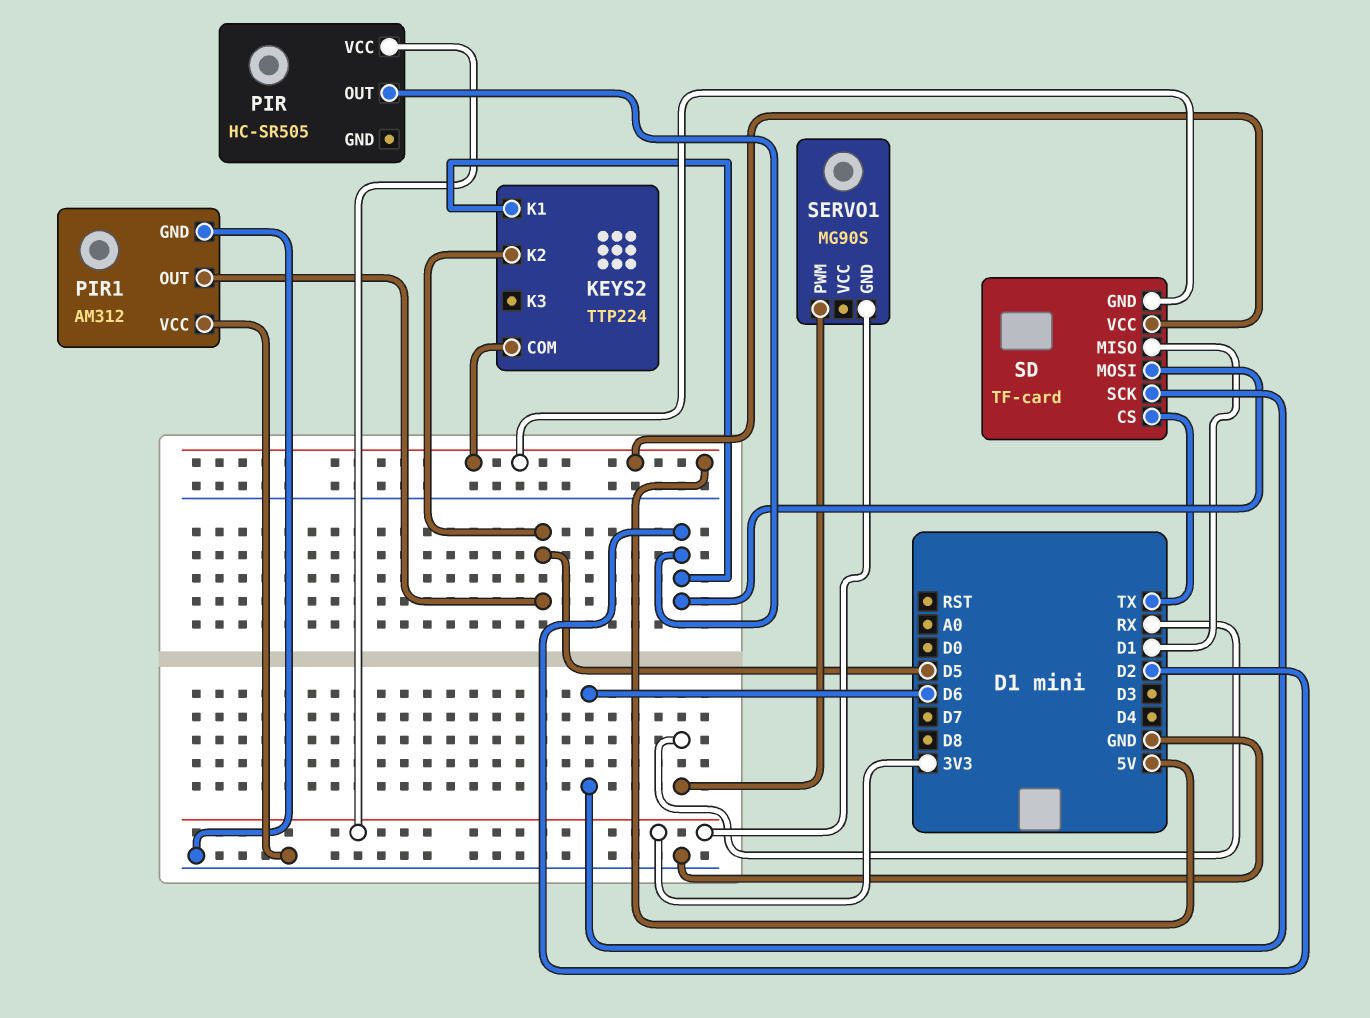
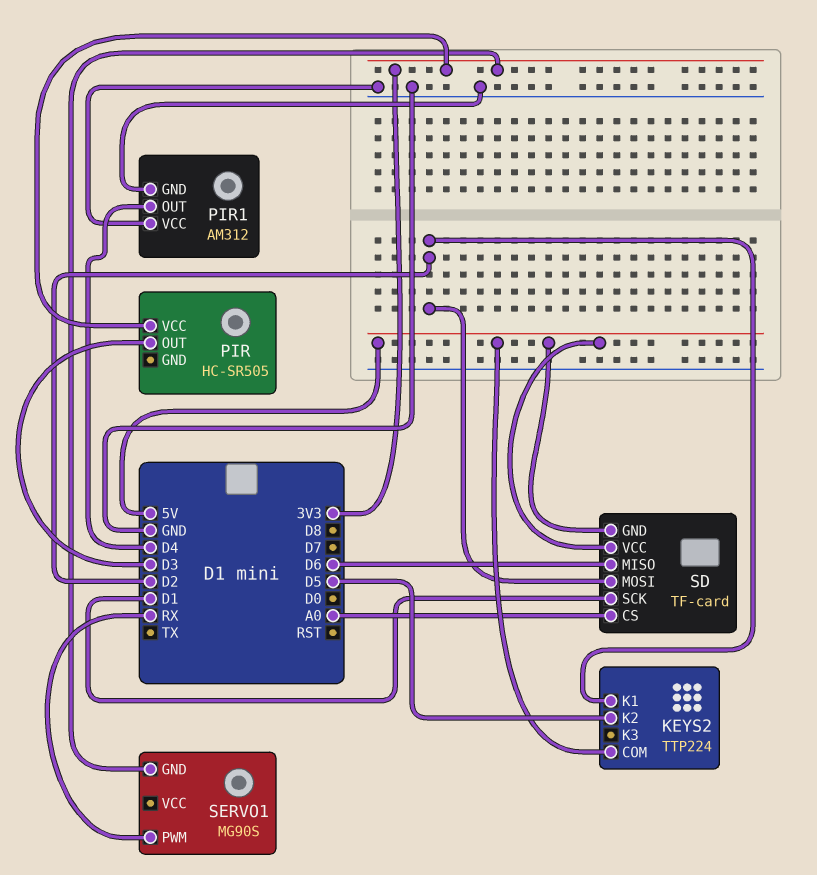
PIR pin OUT: D2 -> D3
PIR1 pin OUT: D5 -> D4
SD pin CS: TX -> A0
SD pin MISO: D1 -> D6
SD pin SCK: D6 -> D1

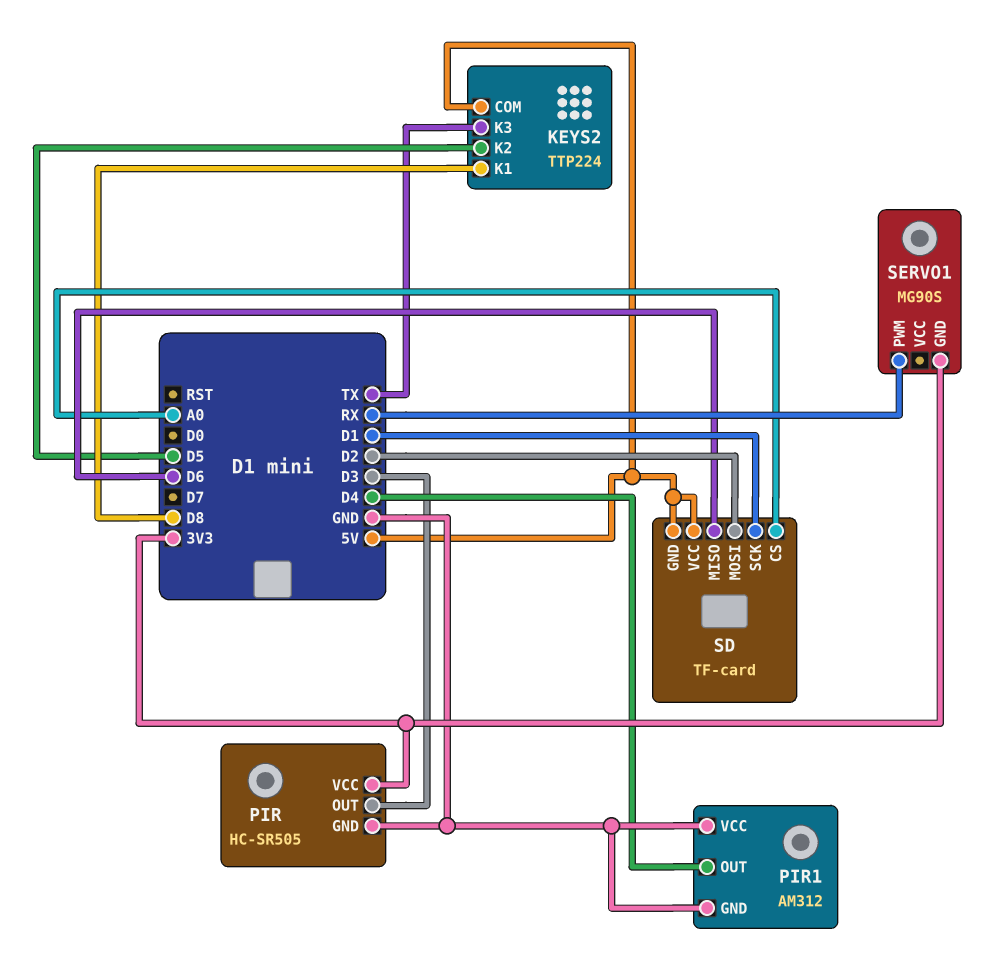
KEYS2 pin K1: D2 -> D8
KEYS2 pin K3: none -> TX
PIR pin GND: none -> GND

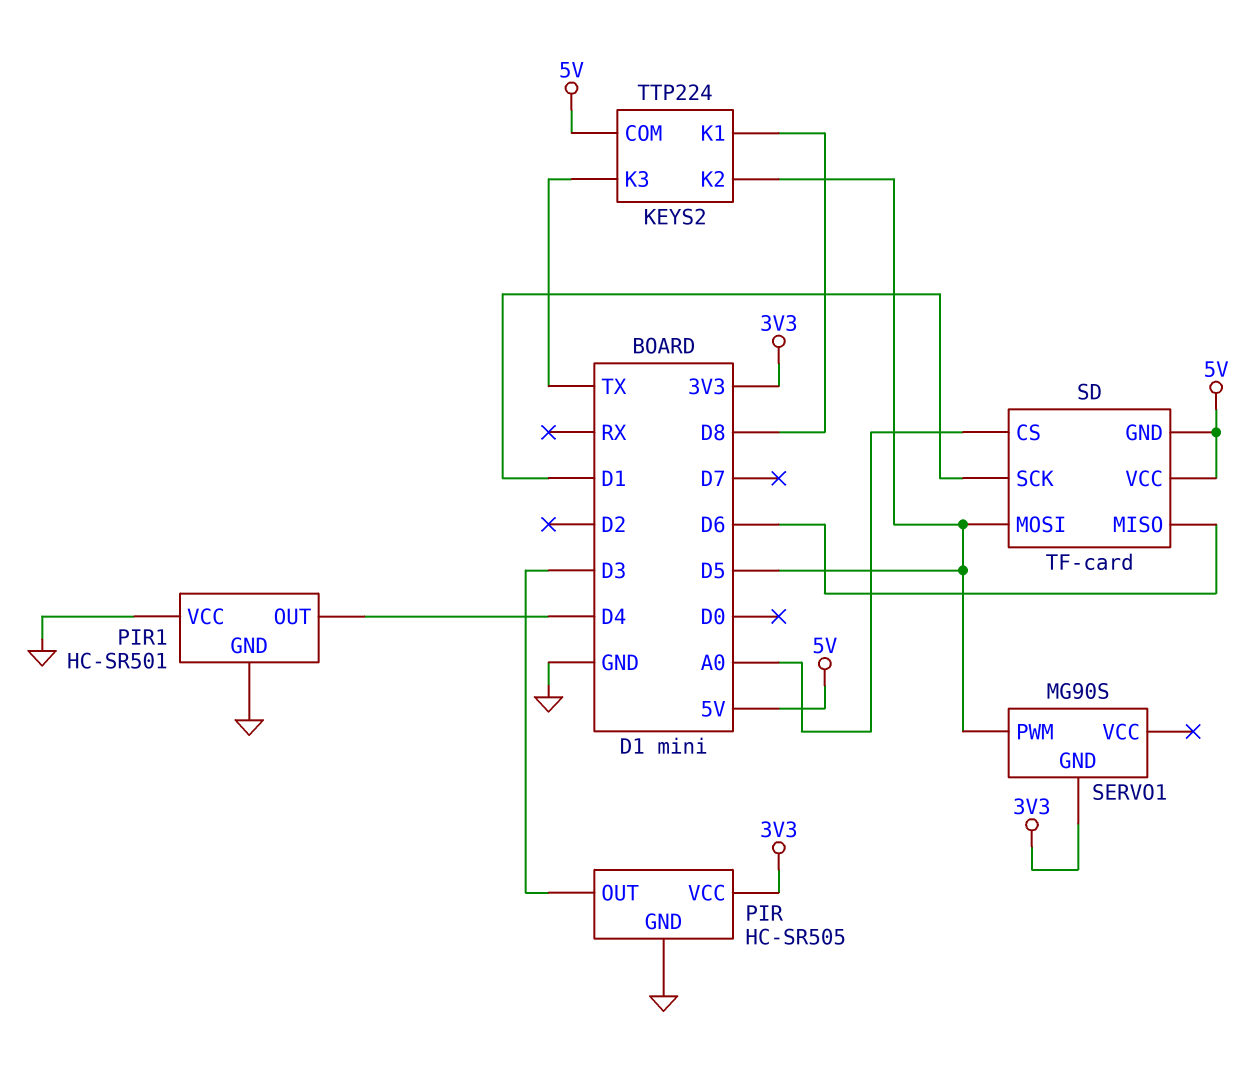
PIR1: AM312 -> HC-SR501
SD pin MOSI: D2 -> D5
SERVO1 pin PWM: RX -> D5

